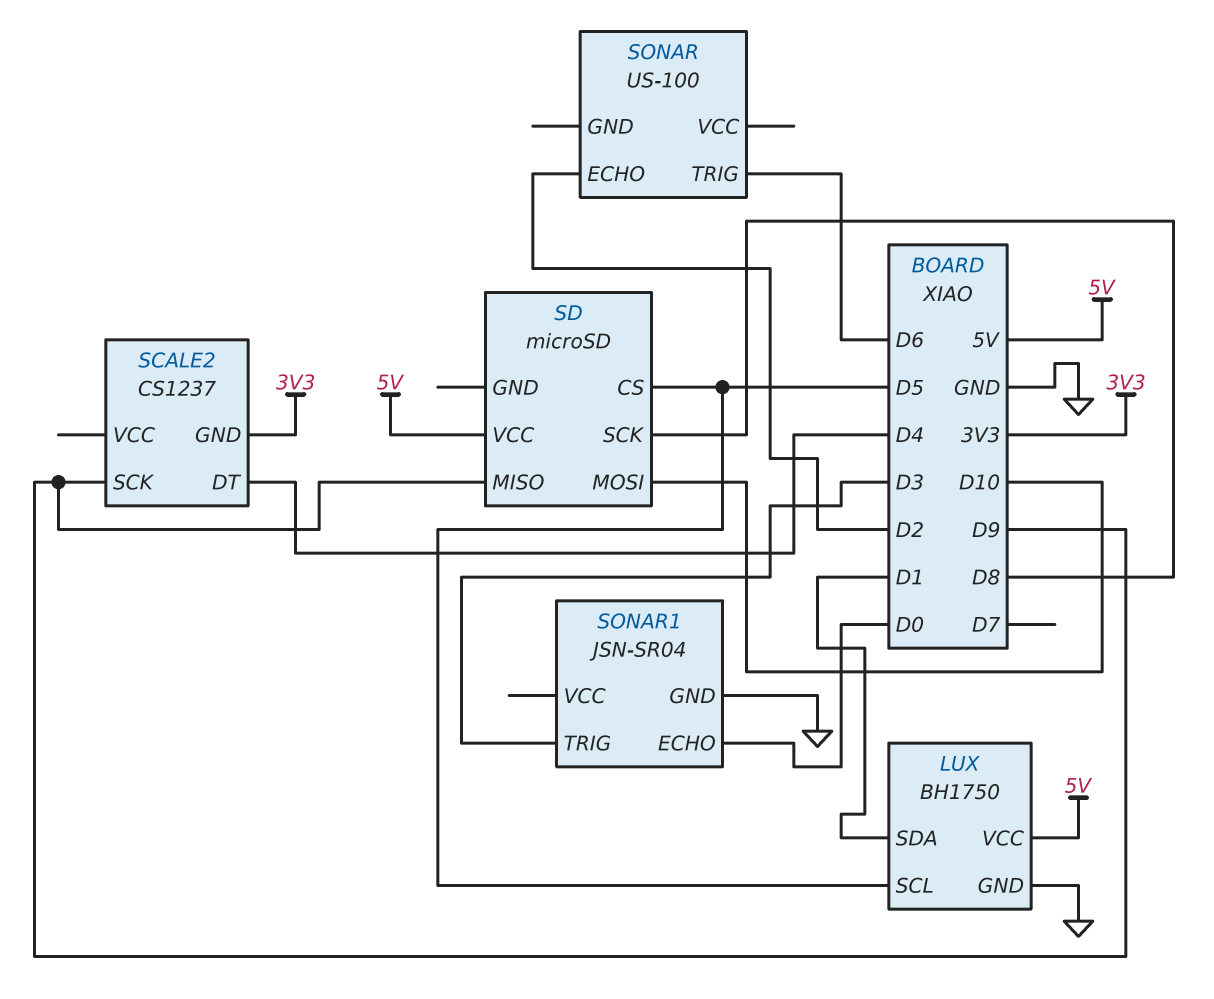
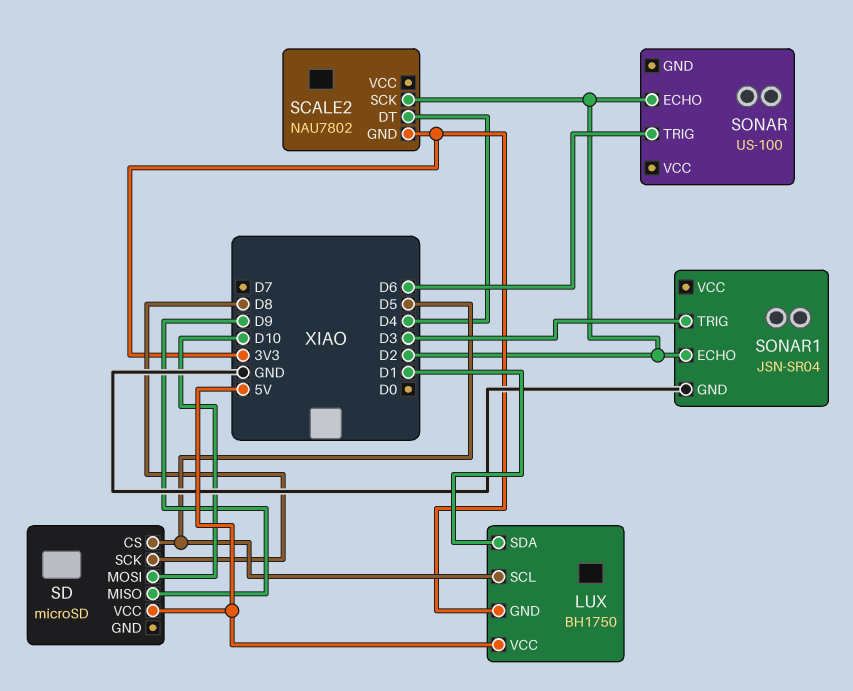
LUX pin GND: GND -> 3V3
SCALE2: CS1237 -> NAU7802
SCALE2 pin SCK: D9 -> D2
SONAR1 pin ECHO: D0 -> D2

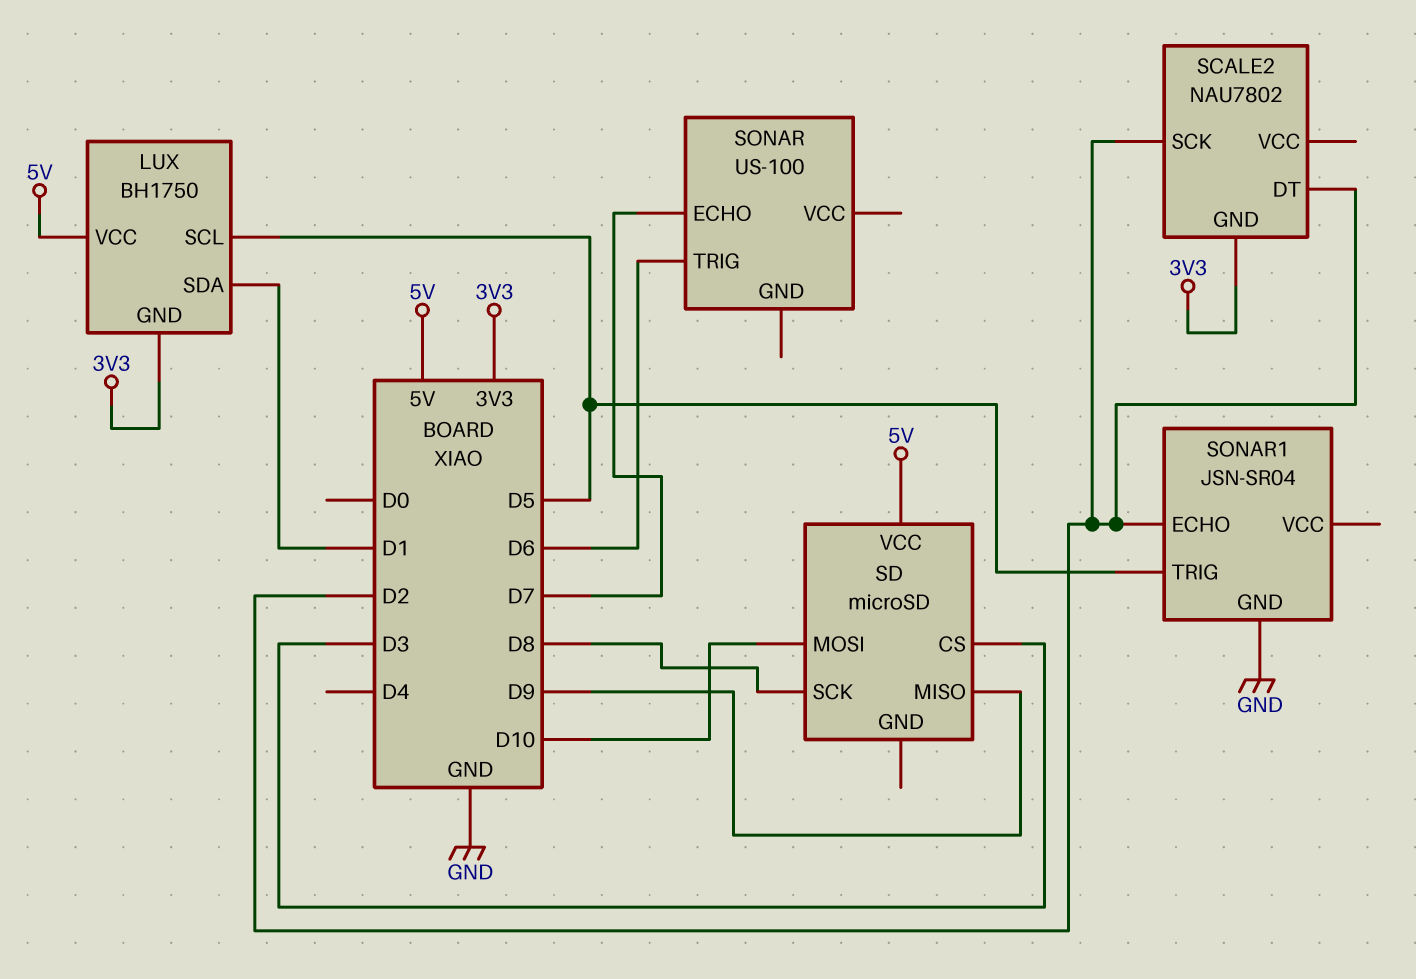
SCALE2 pin DT: D4 -> D2
SD pin CS: D5 -> D3
SONAR pin ECHO: D2 -> D7
SONAR1 pin TRIG: D3 -> D5

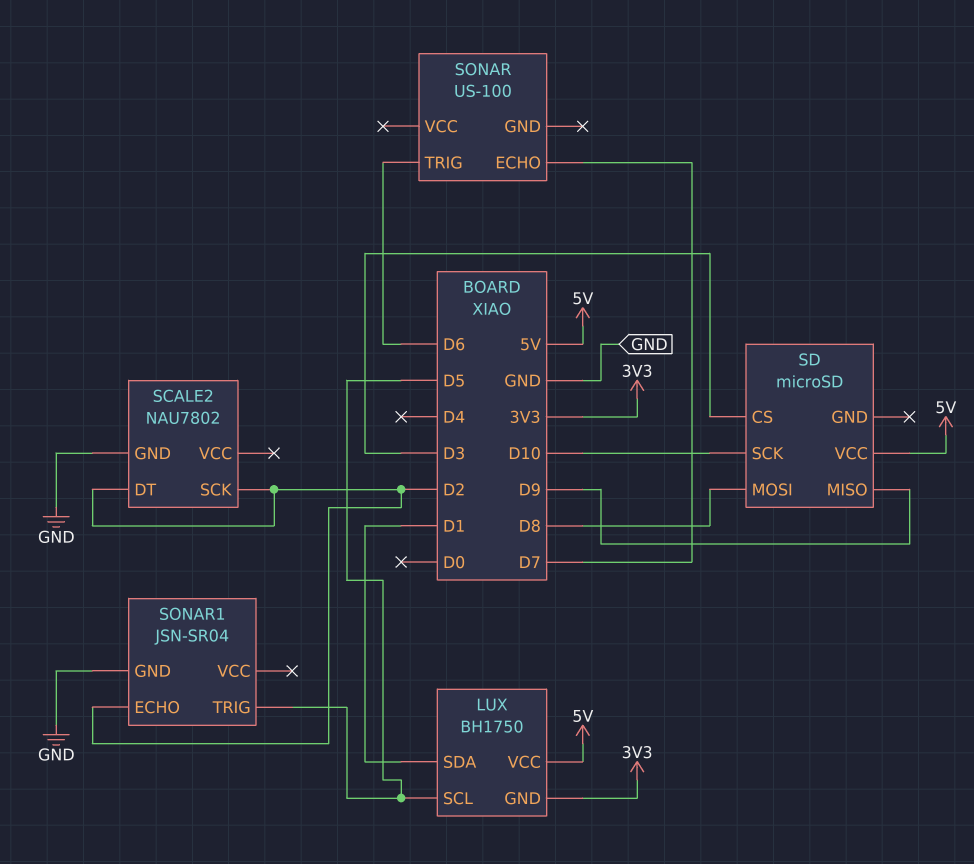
SCALE2 pin GND: 3V3 -> GND
SD pin MOSI: D10 -> D8
SD pin SCK: D8 -> D10

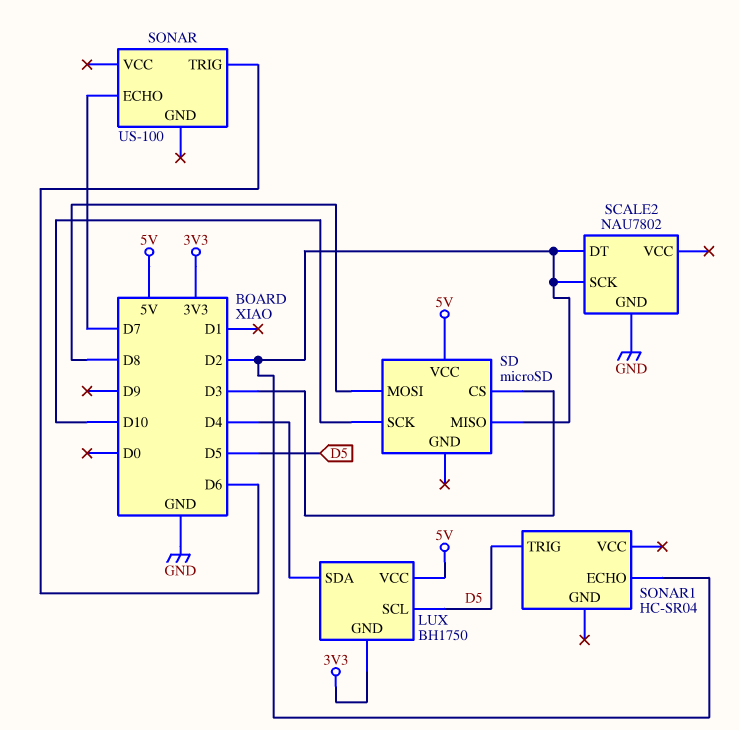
LUX pin SDA: D1 -> D4
SD pin MISO: D9 -> D2
SONAR1: JSN-SR04 -> HC-SR04
SONAR1 pin GND: GND -> none

